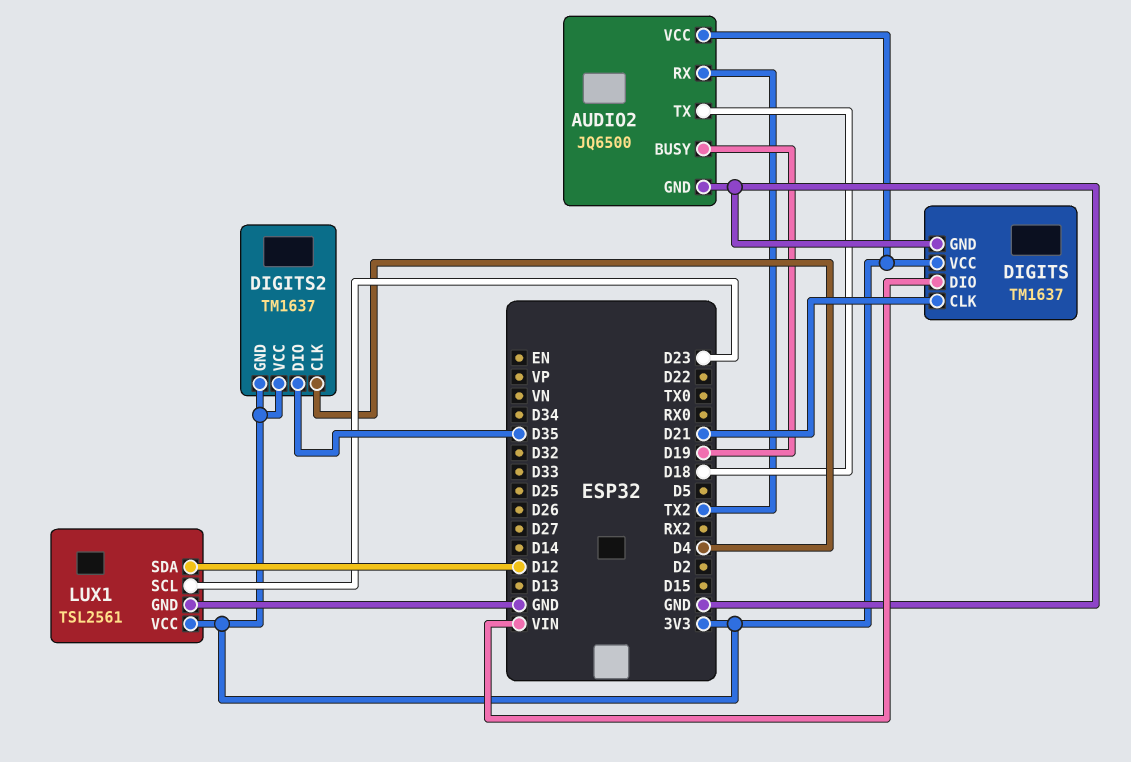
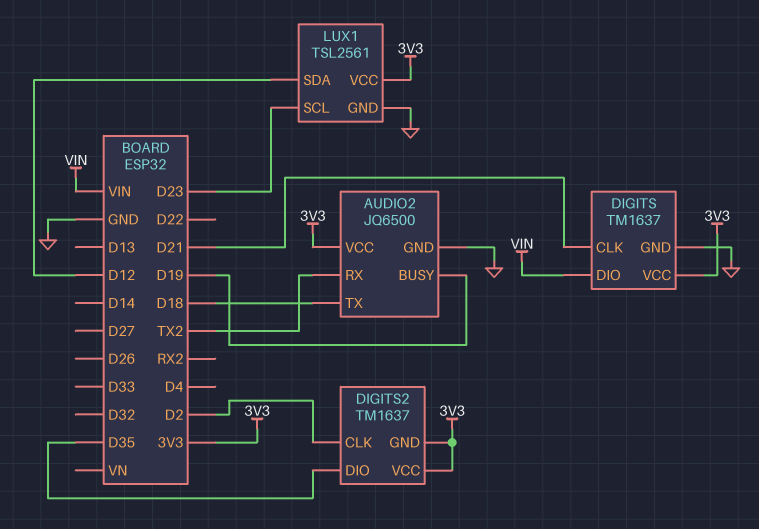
DIGITS2 pin CLK: D4 -> D2

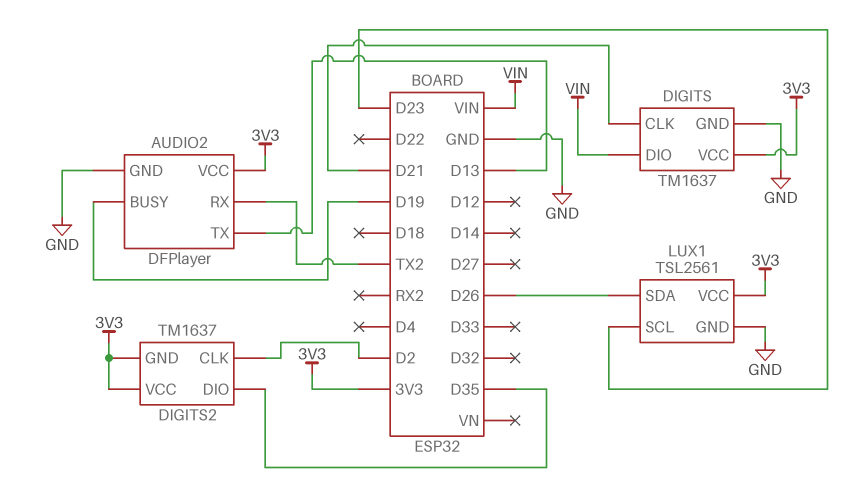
AUDIO2: JQ6500 -> DFPlayer
AUDIO2 pin TX: D18 -> D13
LUX1 pin SDA: D12 -> D26

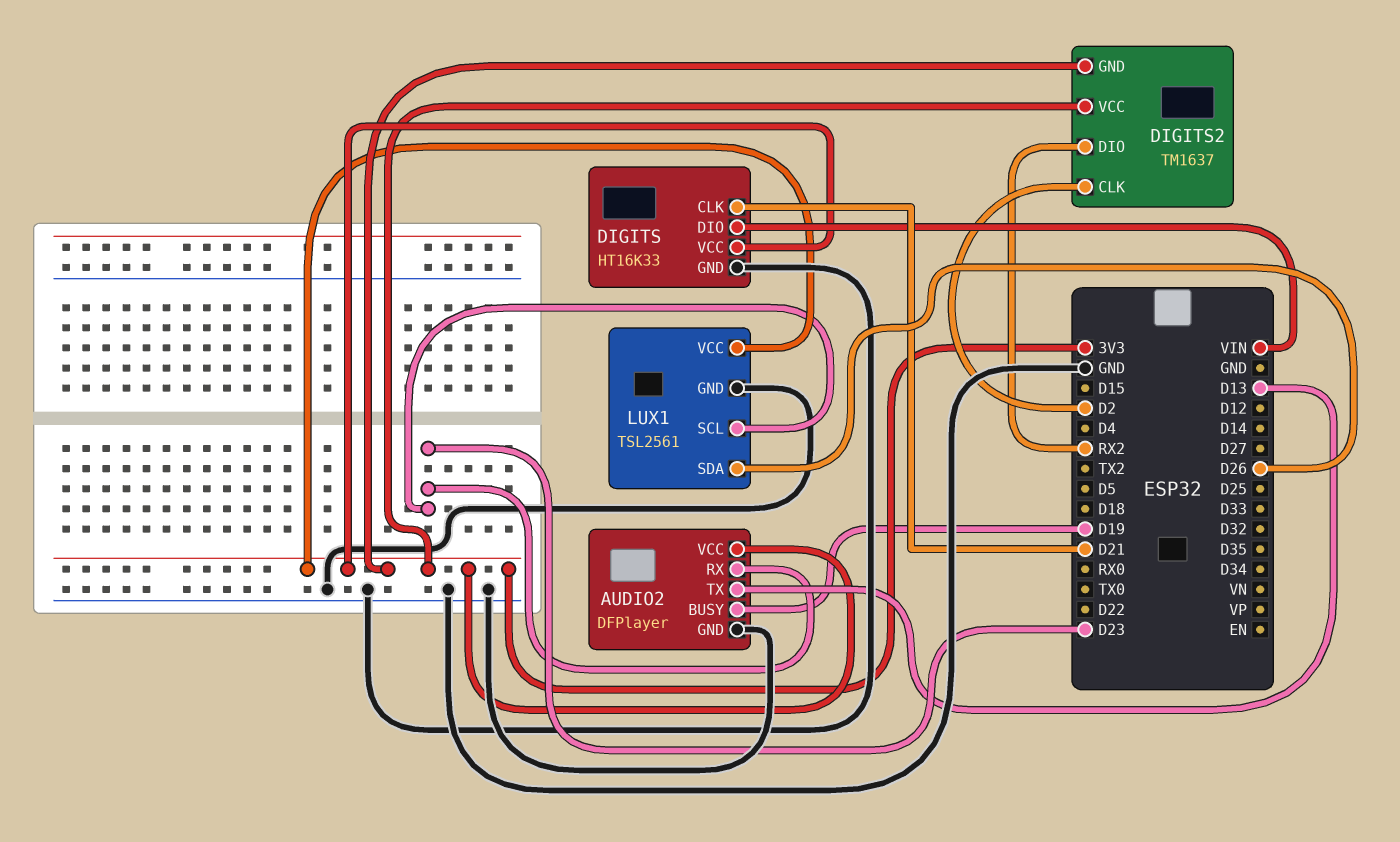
AUDIO2 pin RX: TX2 -> D23
DIGITS: TM1637 -> HT16K33
DIGITS2 pin DIO: D35 -> RX2

